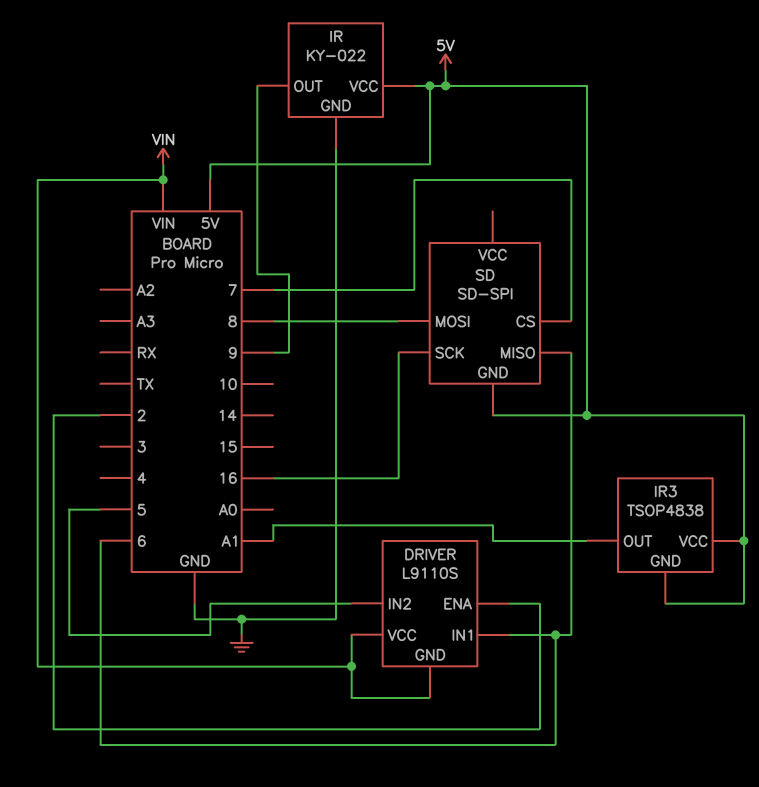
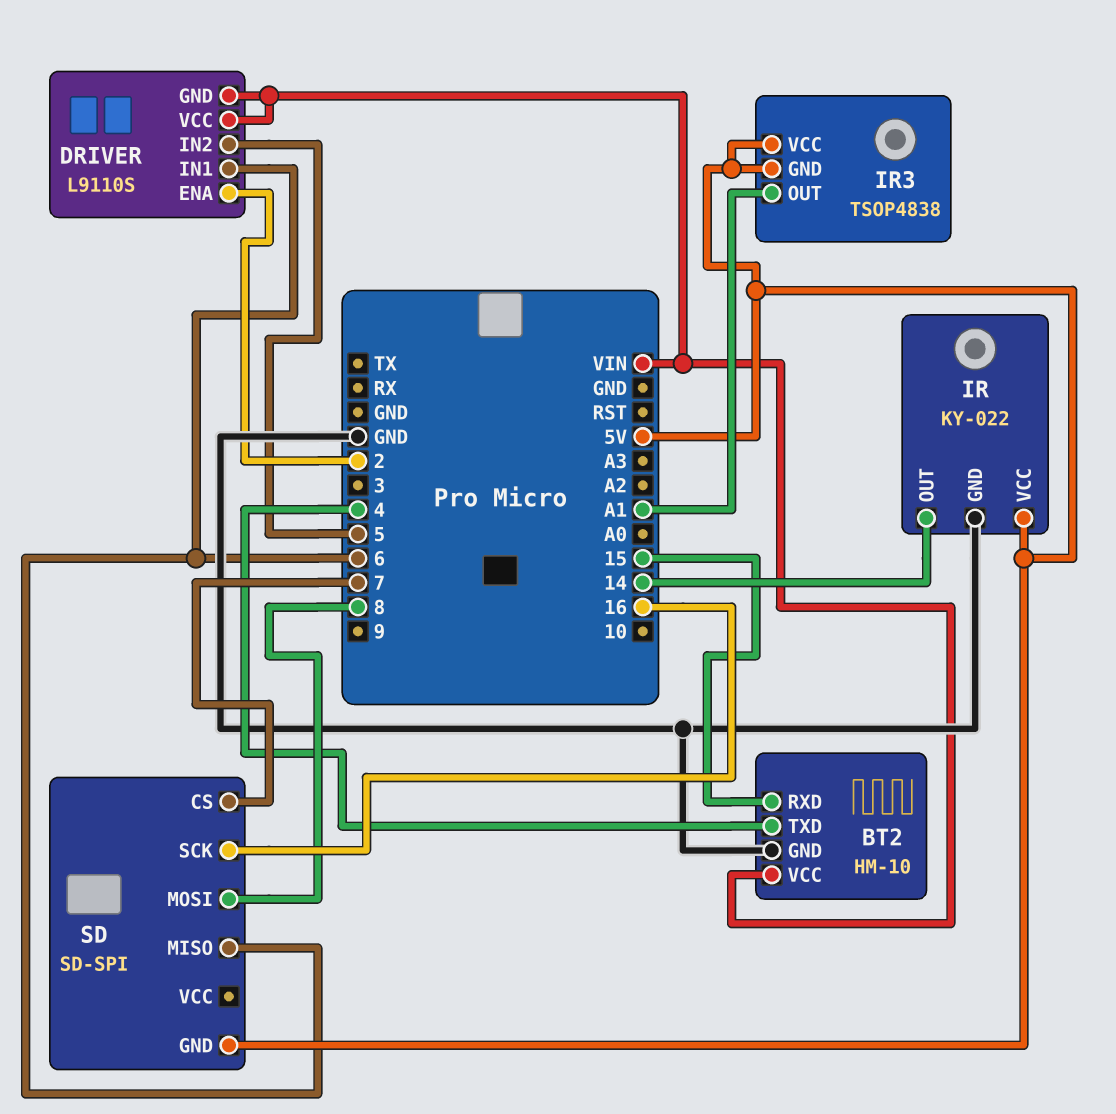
BT2: none -> HM-10
BT2 pin GND: none -> GND
BT2 pin RXD: none -> 15
BT2 pin TXD: none -> 4
BT2 pin VCC: none -> VIN
IR pin OUT: 9 -> 14

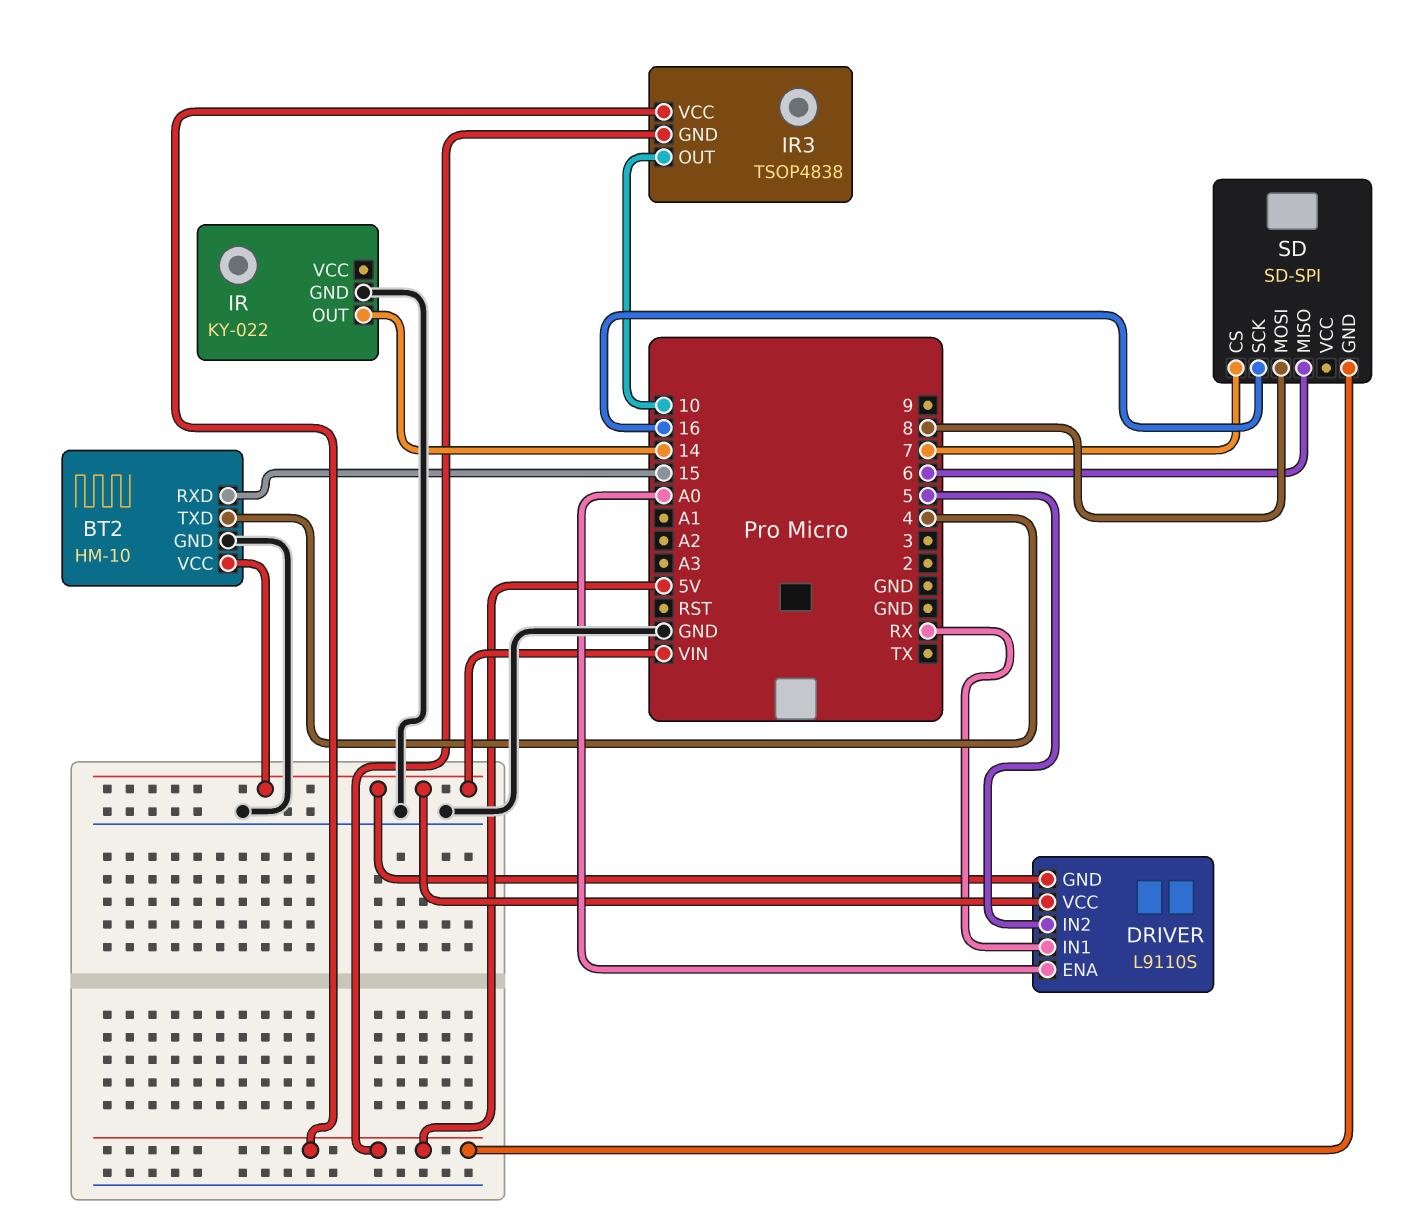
DRIVER pin ENA: 2 -> A0
DRIVER pin IN1: 6 -> RX
IR pin VCC: 5V -> none
IR3 pin OUT: A1 -> 10

